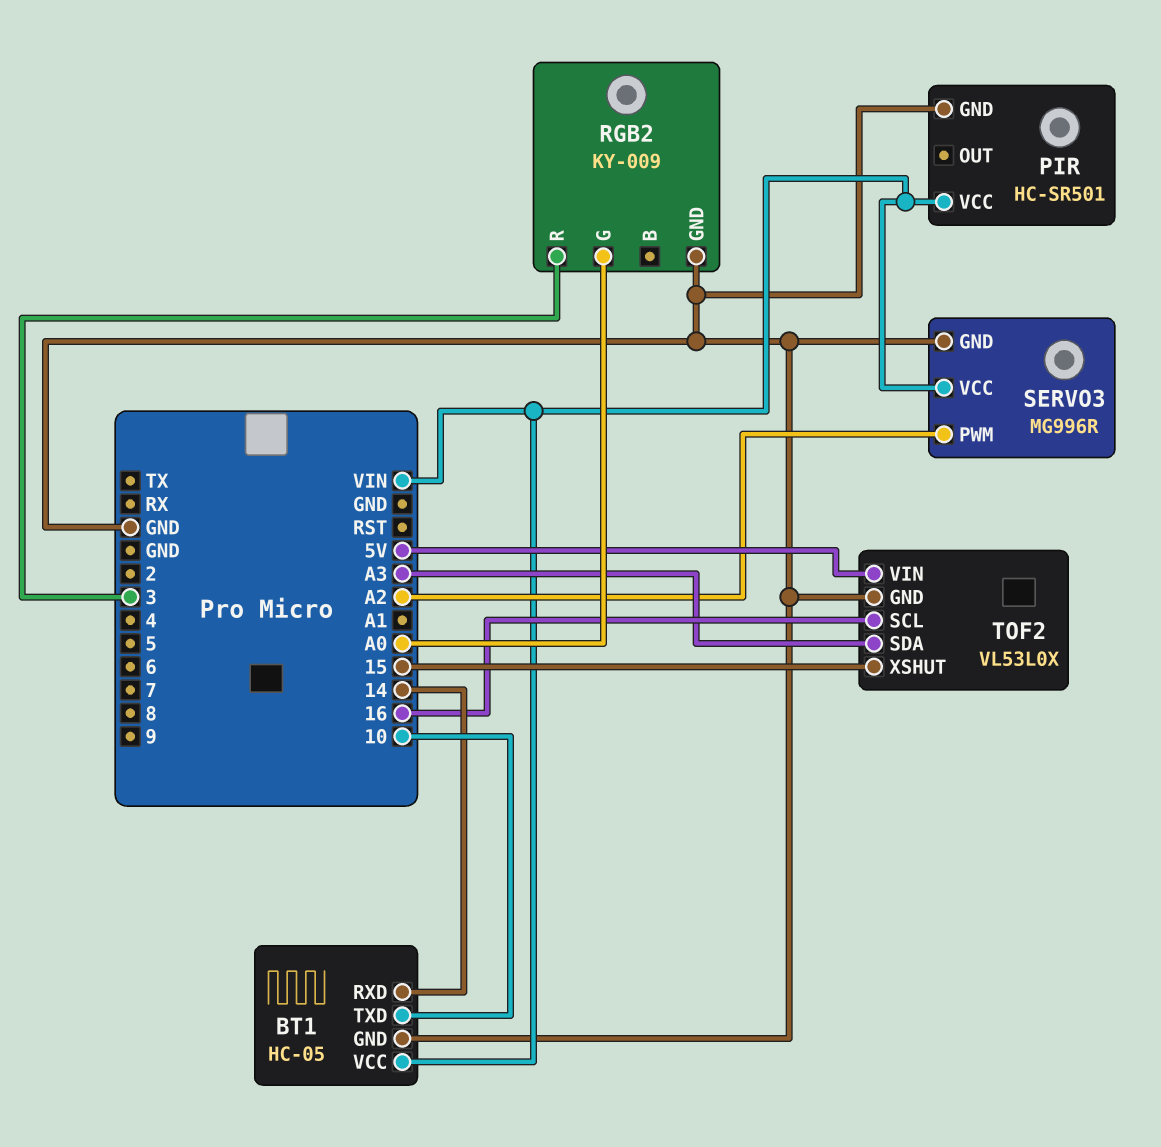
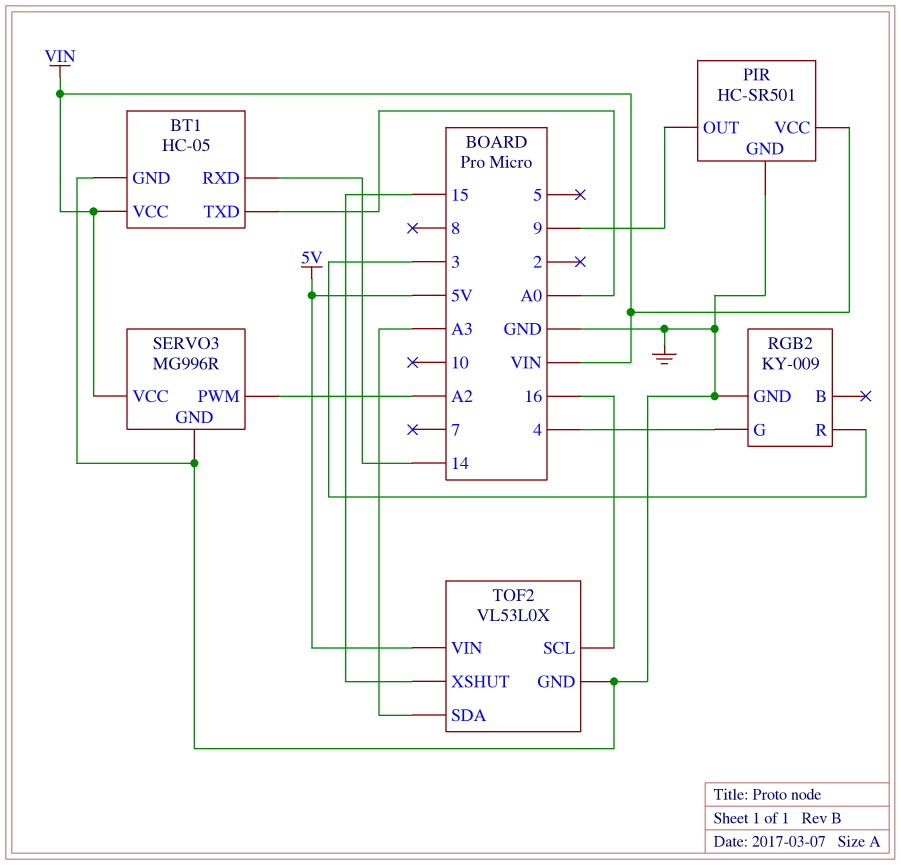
BT1 pin TXD: 10 -> A0
PIR pin OUT: none -> 9
RGB2 pin G: A0 -> 4

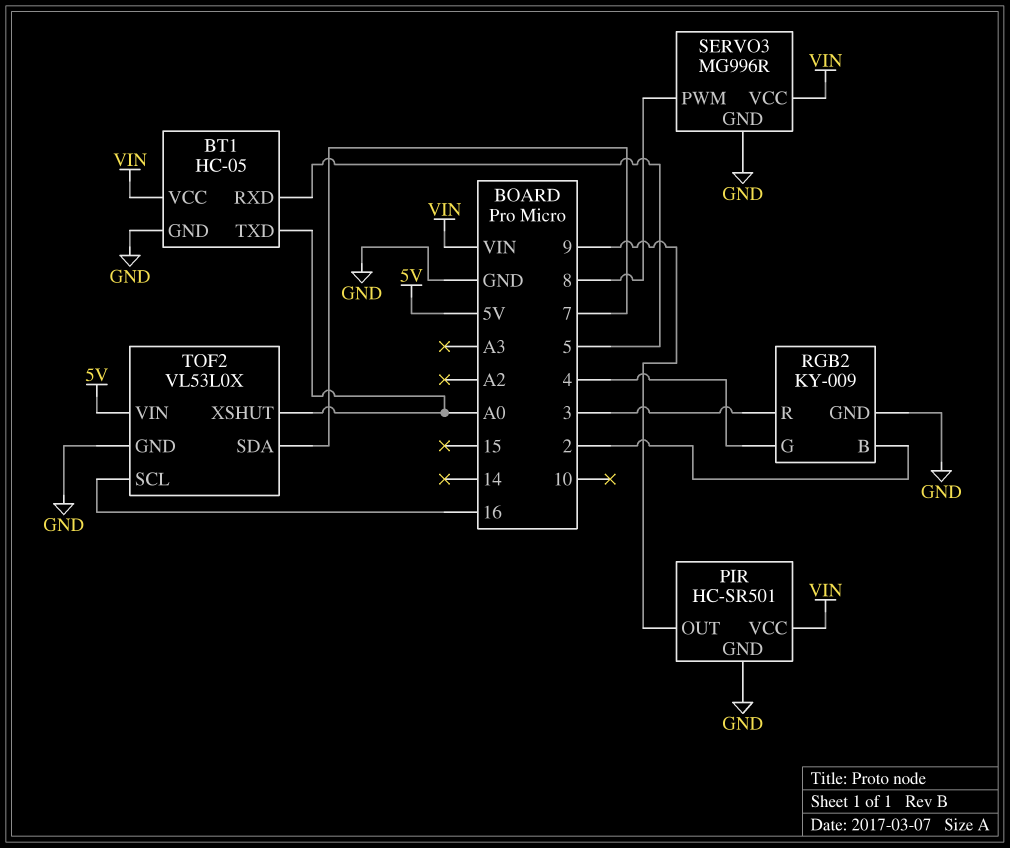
BT1 pin RXD: 14 -> 5
RGB2 pin B: none -> 2
SERVO3 pin PWM: A2 -> 8
TOF2 pin SDA: A3 -> 7
TOF2 pin XSHUT: 15 -> A0

